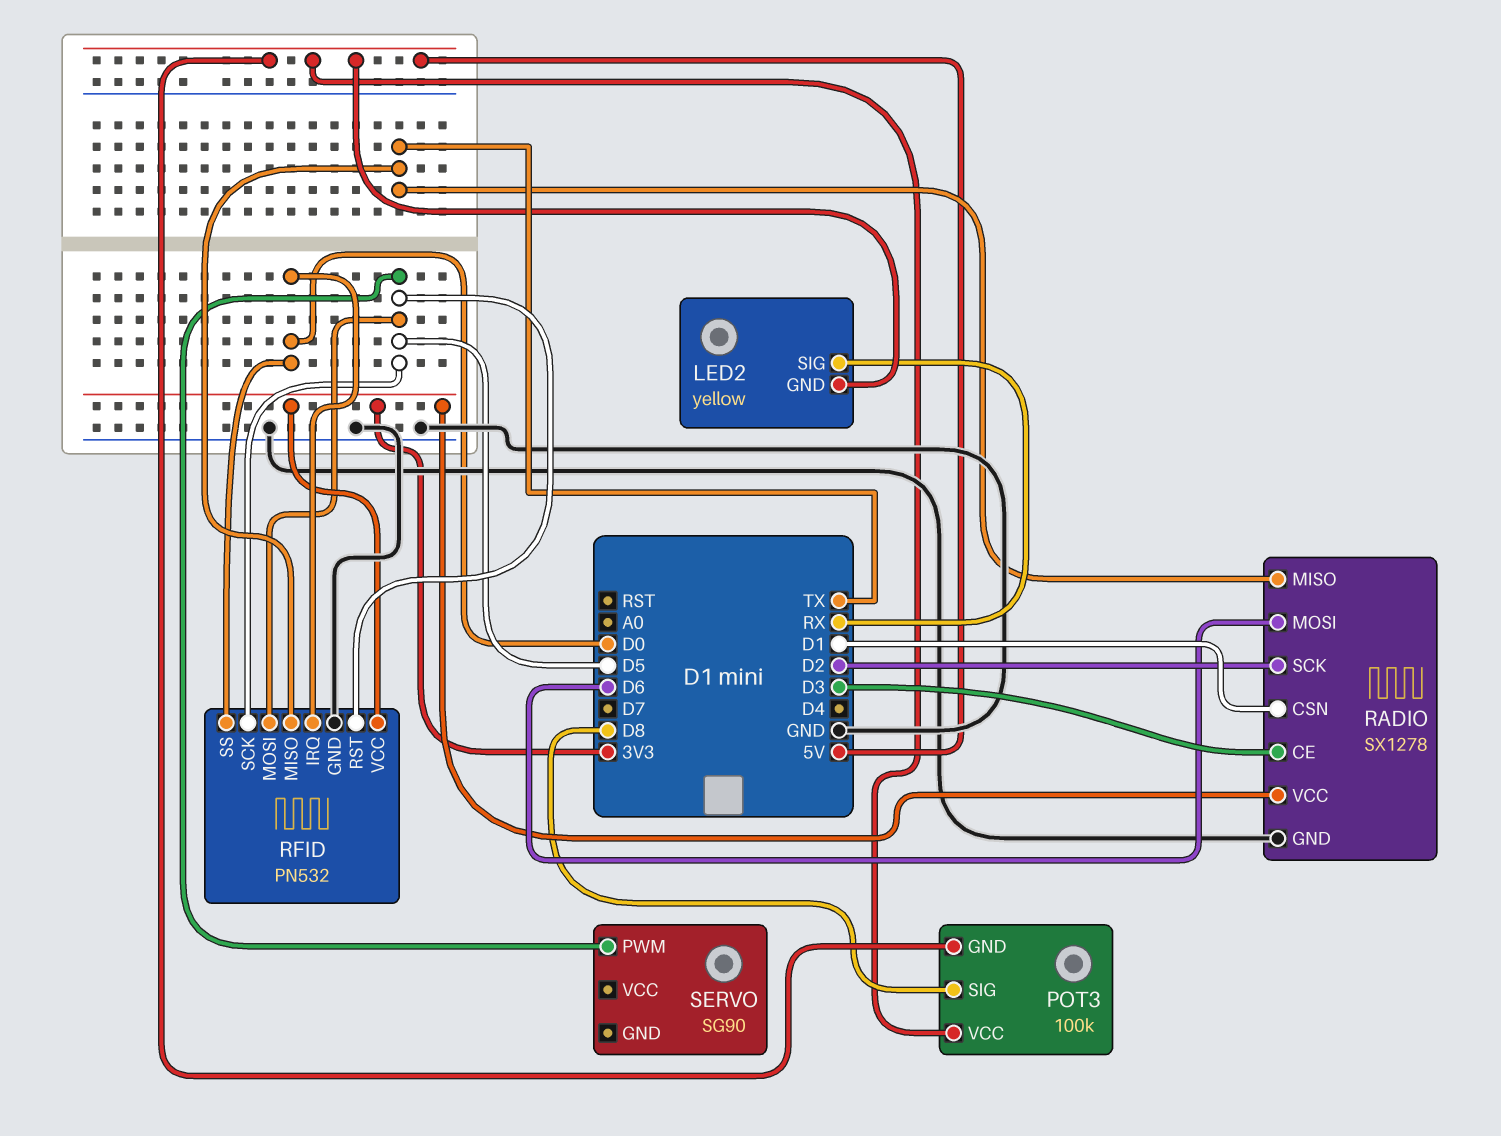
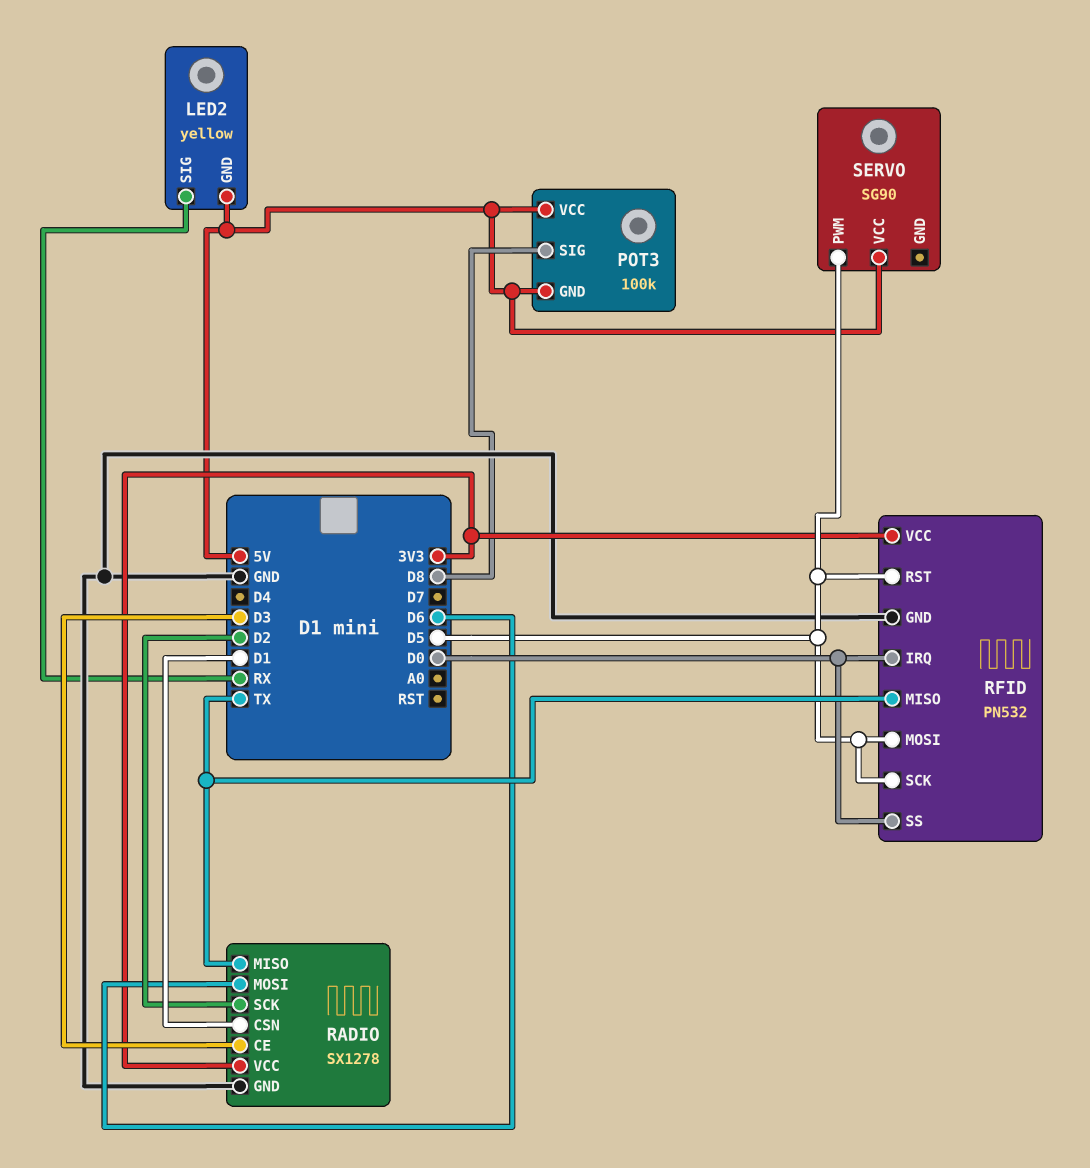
SERVO pin VCC: none -> 5V

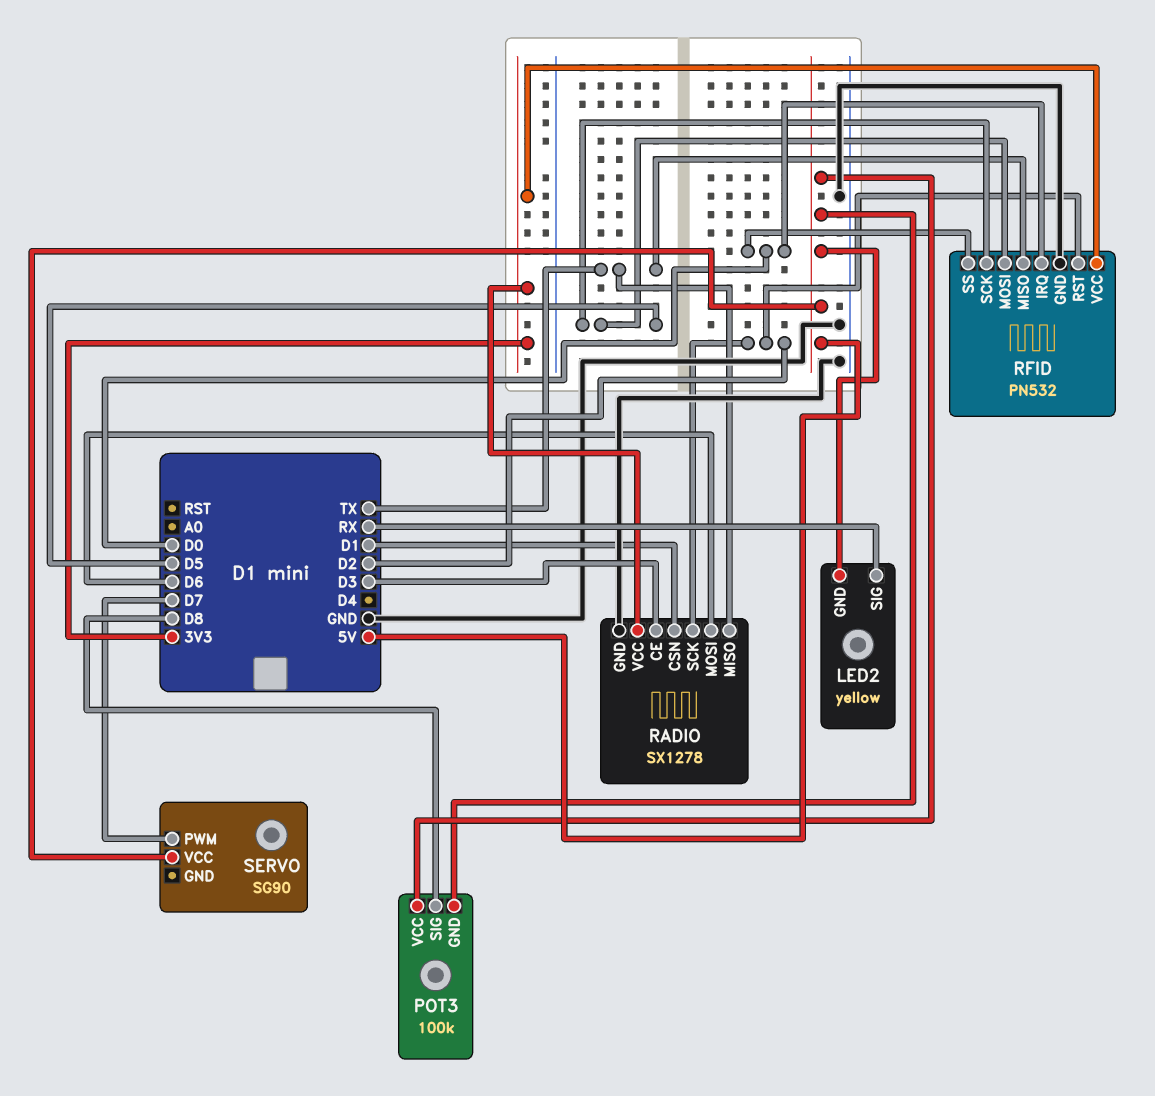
RFID pin RST: D5 -> D2
SERVO pin PWM: D5 -> D7

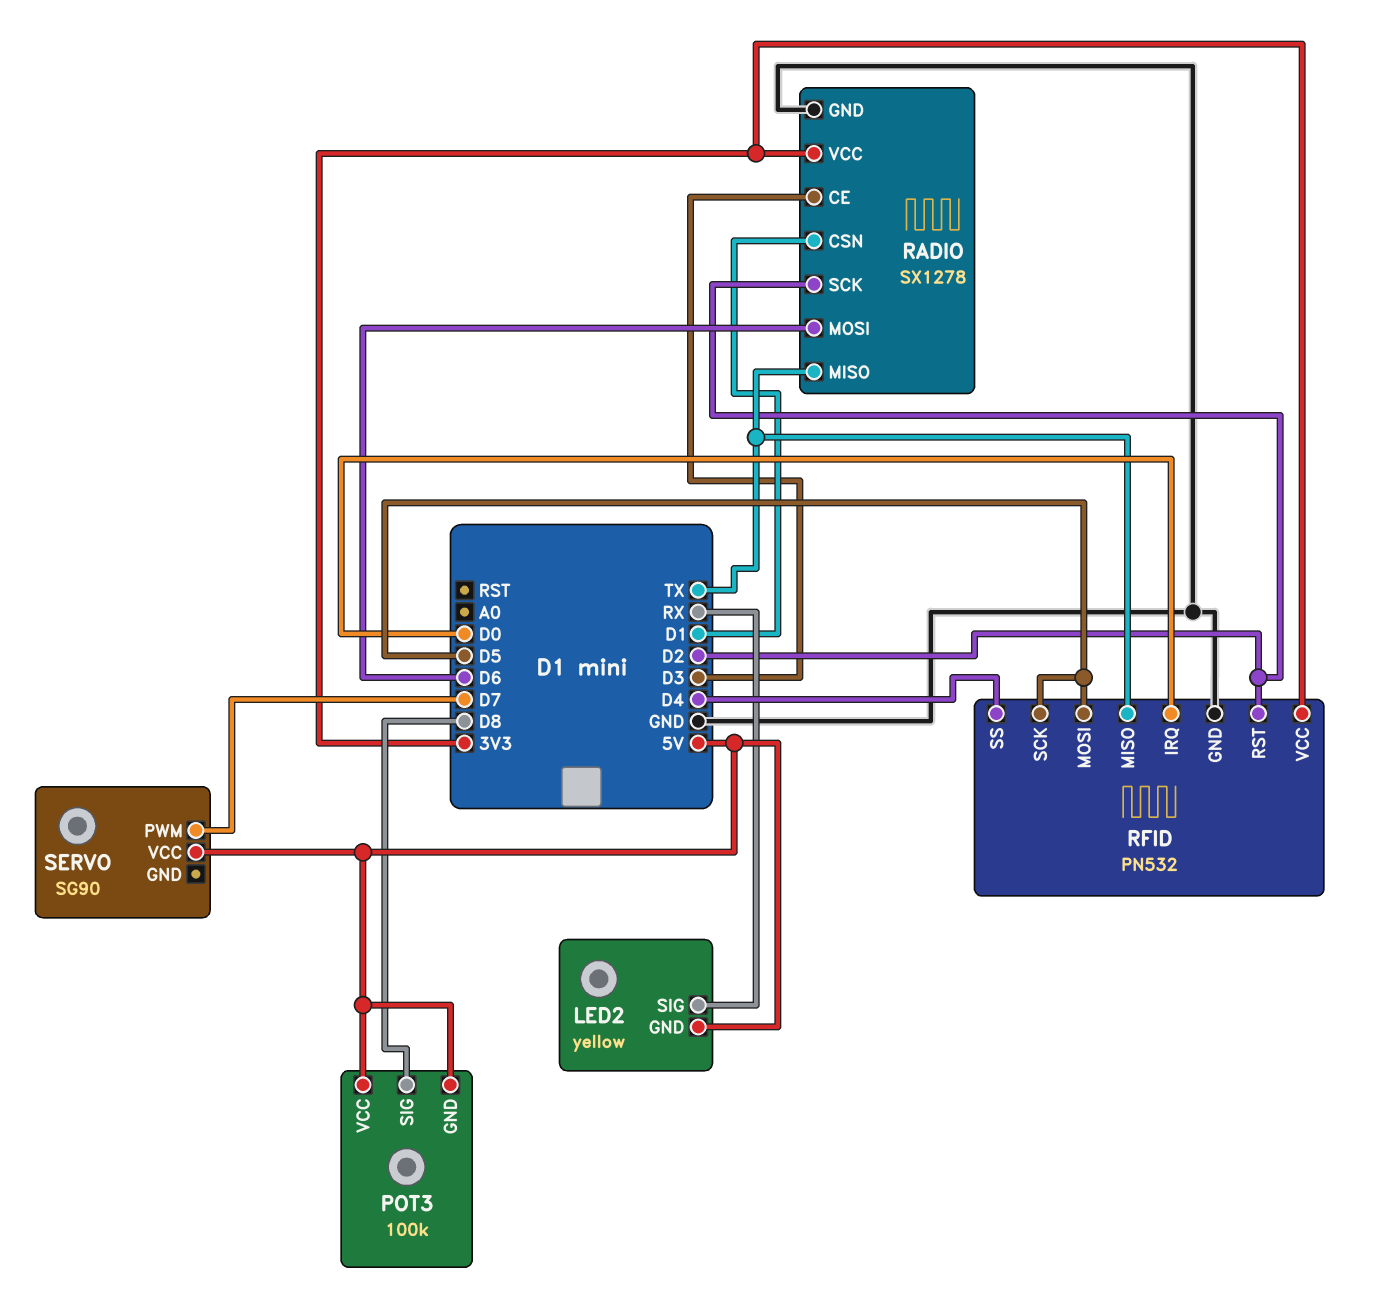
RFID pin SS: D0 -> D4

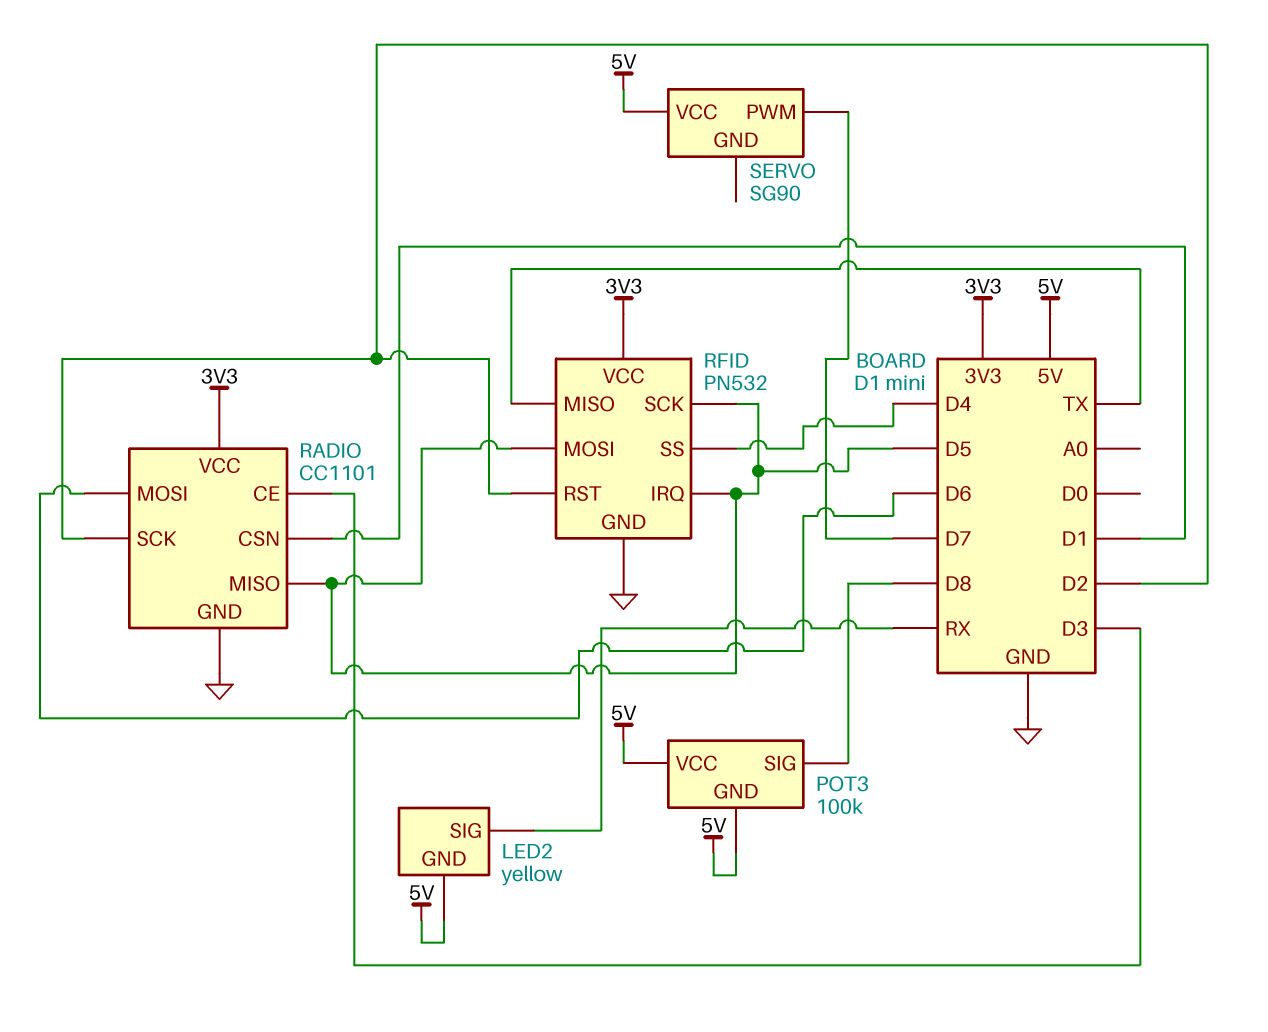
RADIO: SX1278 -> CC1101
RADIO pin MISO: TX -> D5
RFID pin IRQ: D0 -> D5

